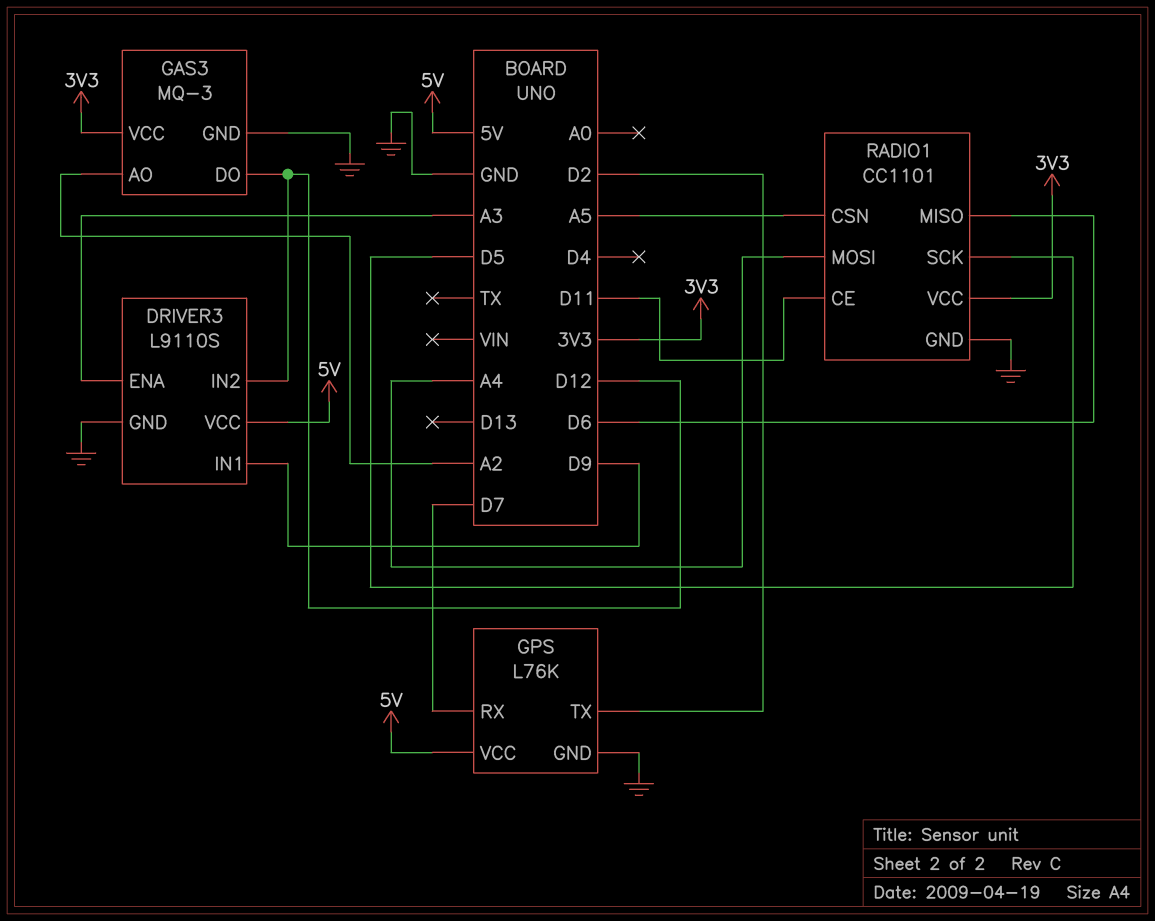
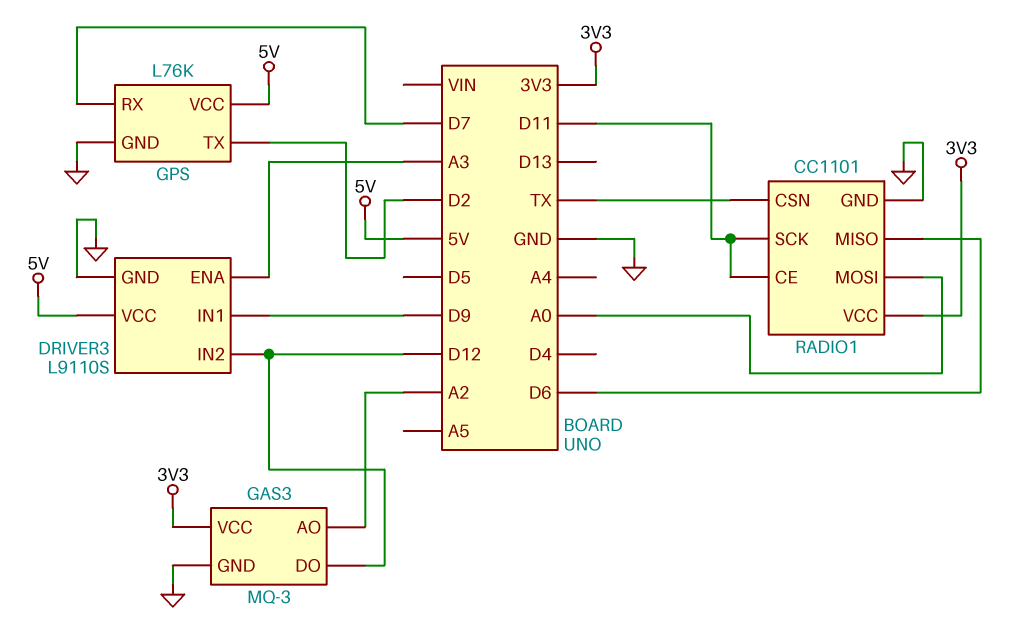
RADIO1 pin CSN: A5 -> TX
RADIO1 pin MOSI: A4 -> A0
RADIO1 pin SCK: D5 -> D11

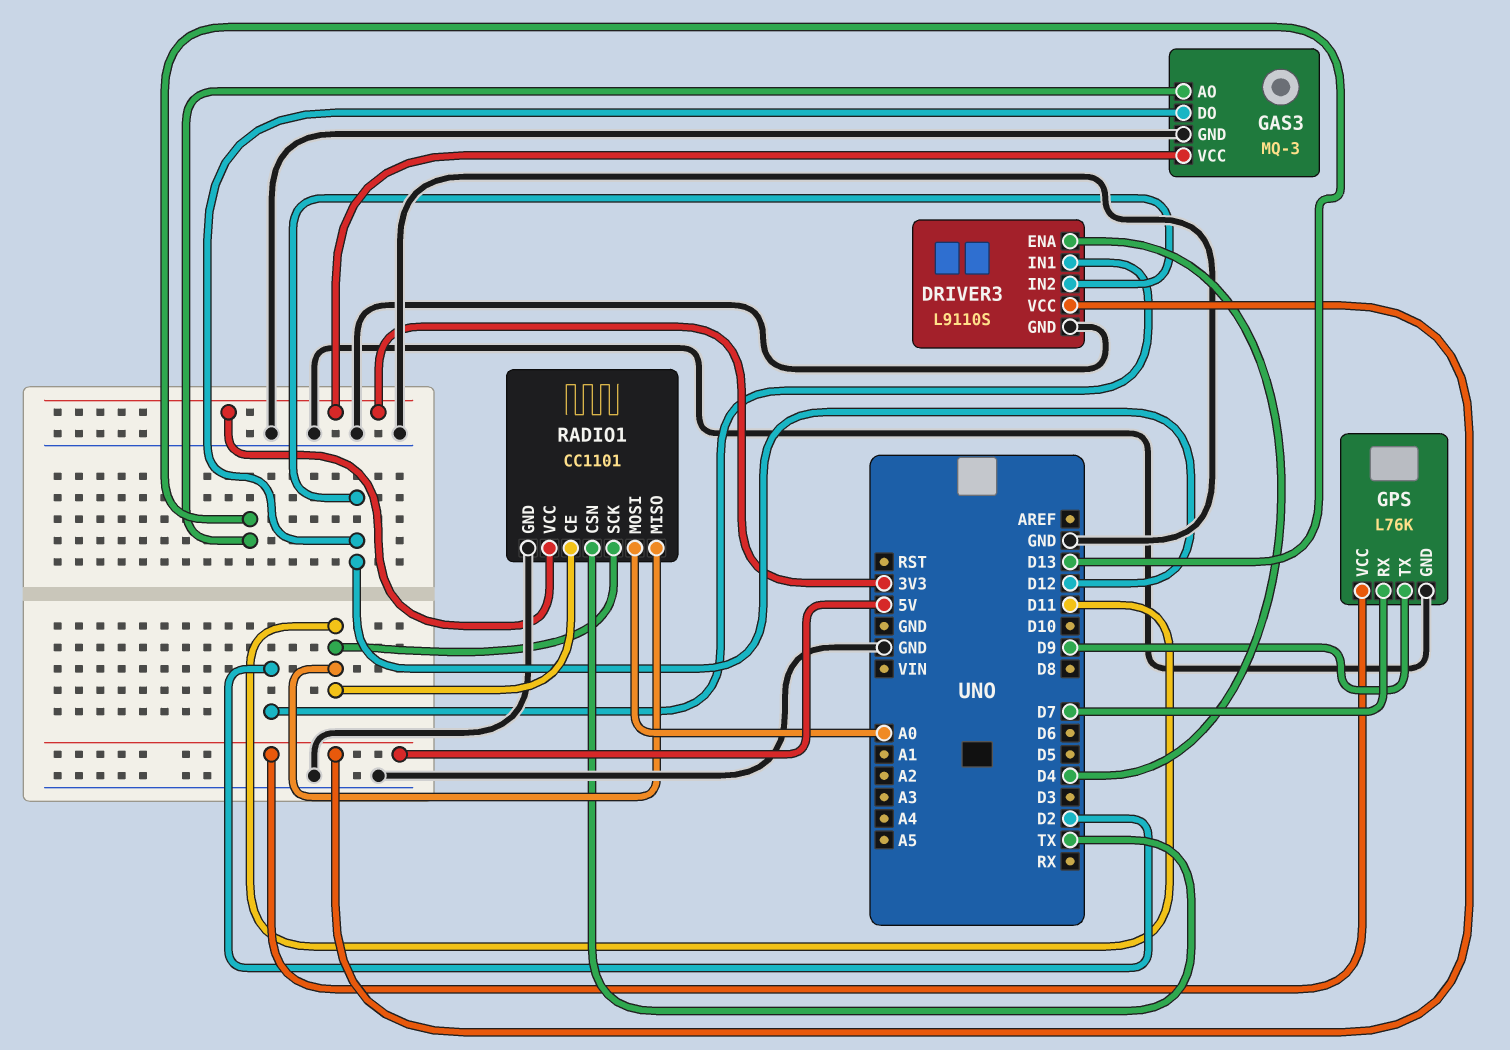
DRIVER3 pin ENA: A3 -> D4
DRIVER3 pin IN1: D9 -> D2
GAS3 pin AO: A2 -> D13
GPS pin TX: D2 -> D9
RADIO1 pin MISO: D6 -> D11

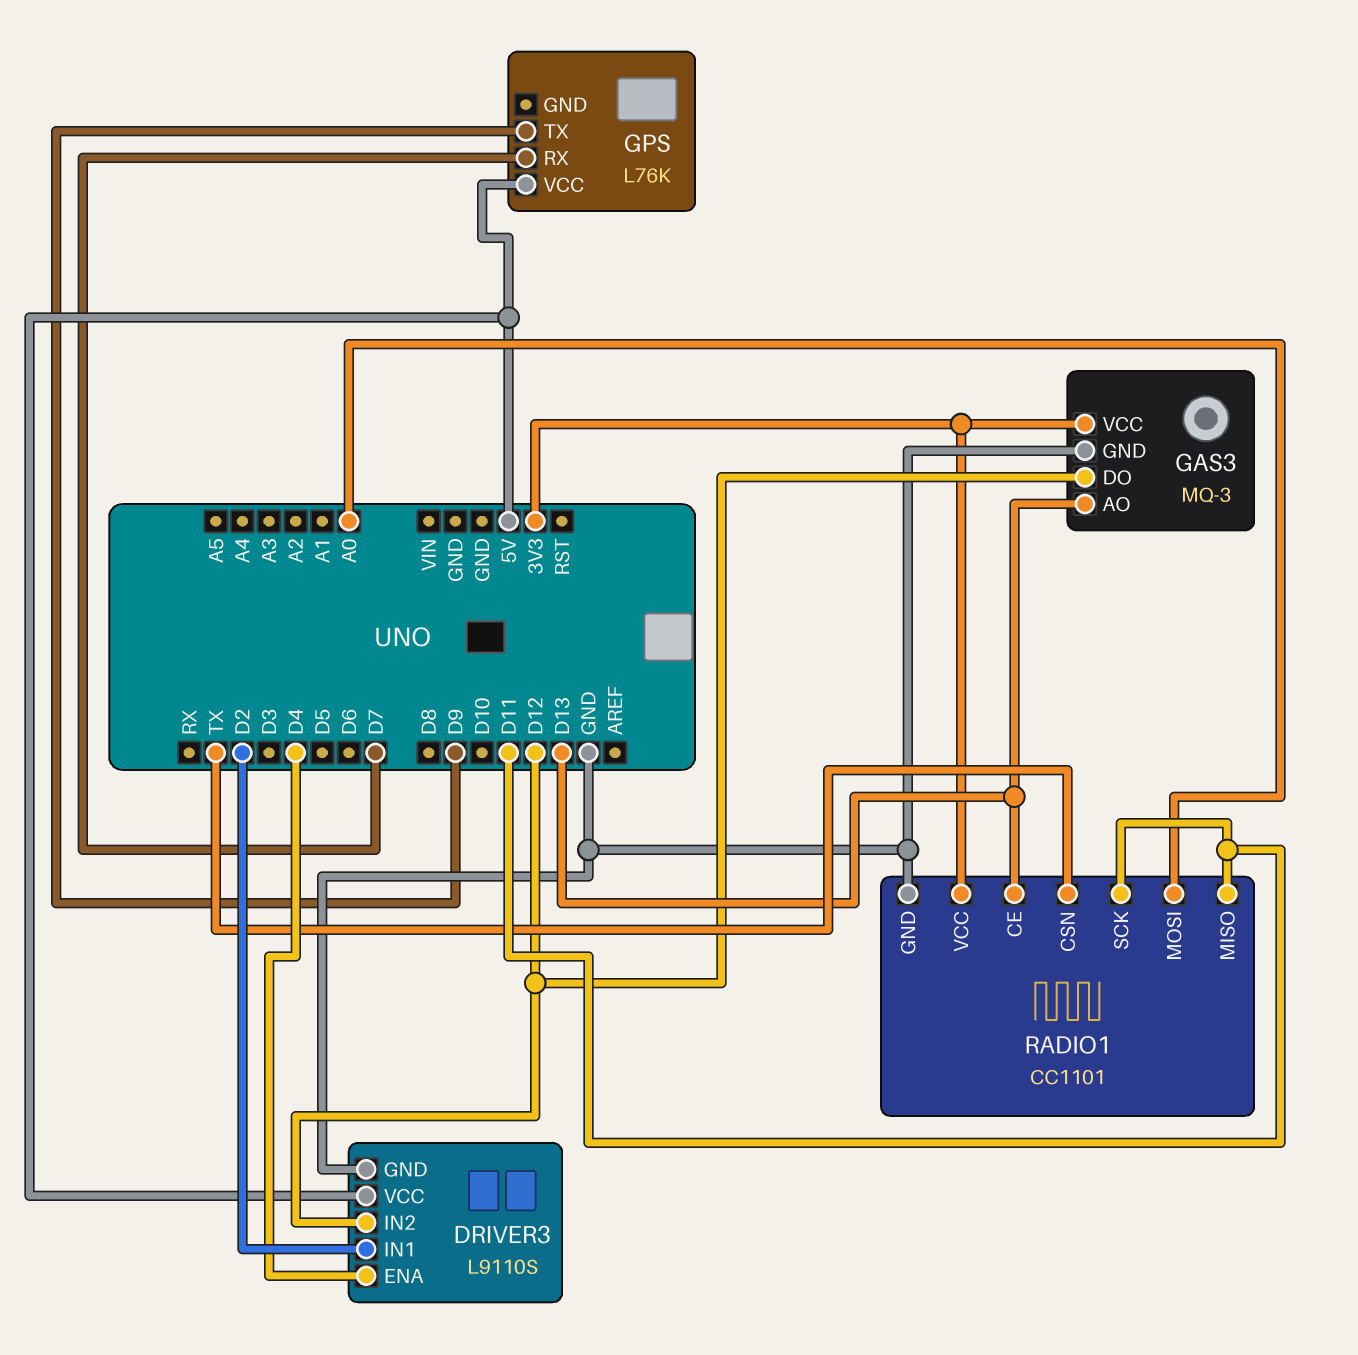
GPS pin GND: GND -> none
RADIO1 pin CE: D11 -> D13

